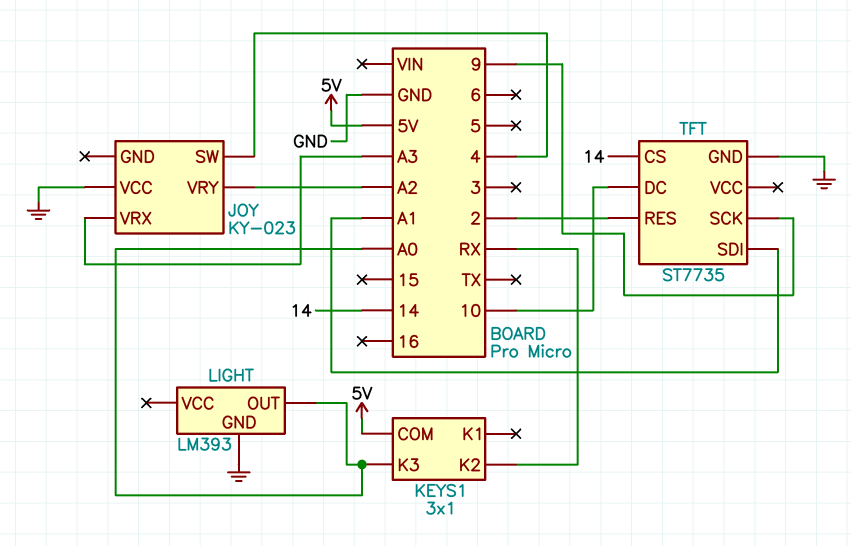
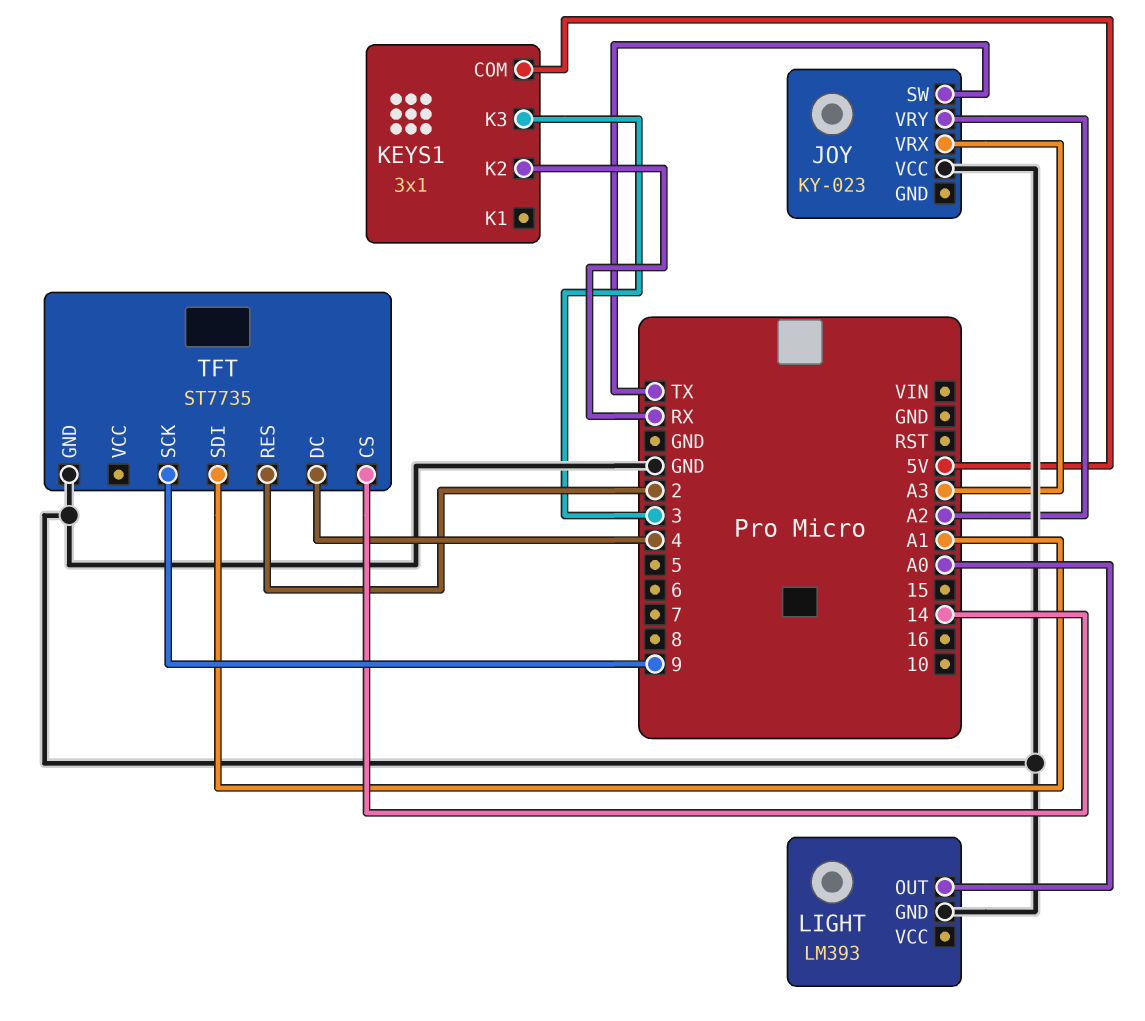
JOY pin SW: 4 -> TX
KEYS1 pin K3: A0 -> 3
TFT pin DC: 10 -> 4

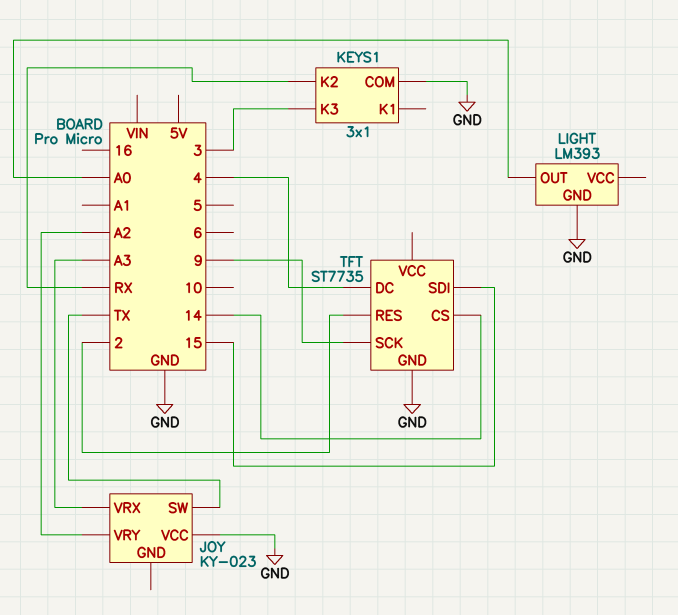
KEYS1 pin COM: 5V -> GND
TFT pin SDI: A1 -> 15

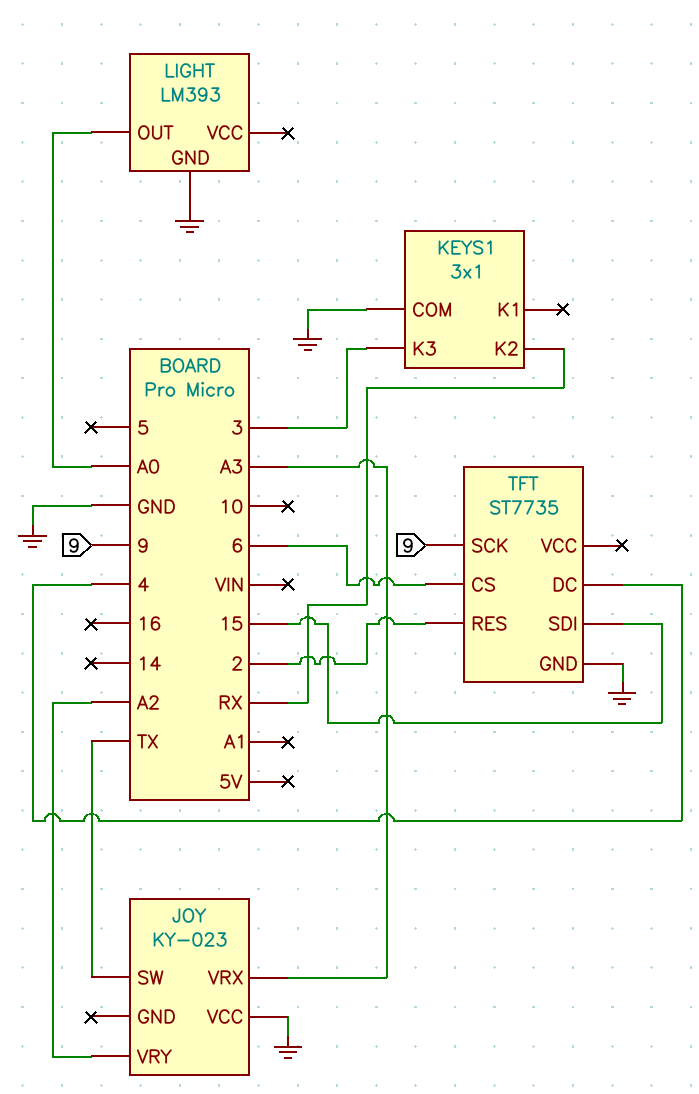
TFT pin CS: 14 -> 6

